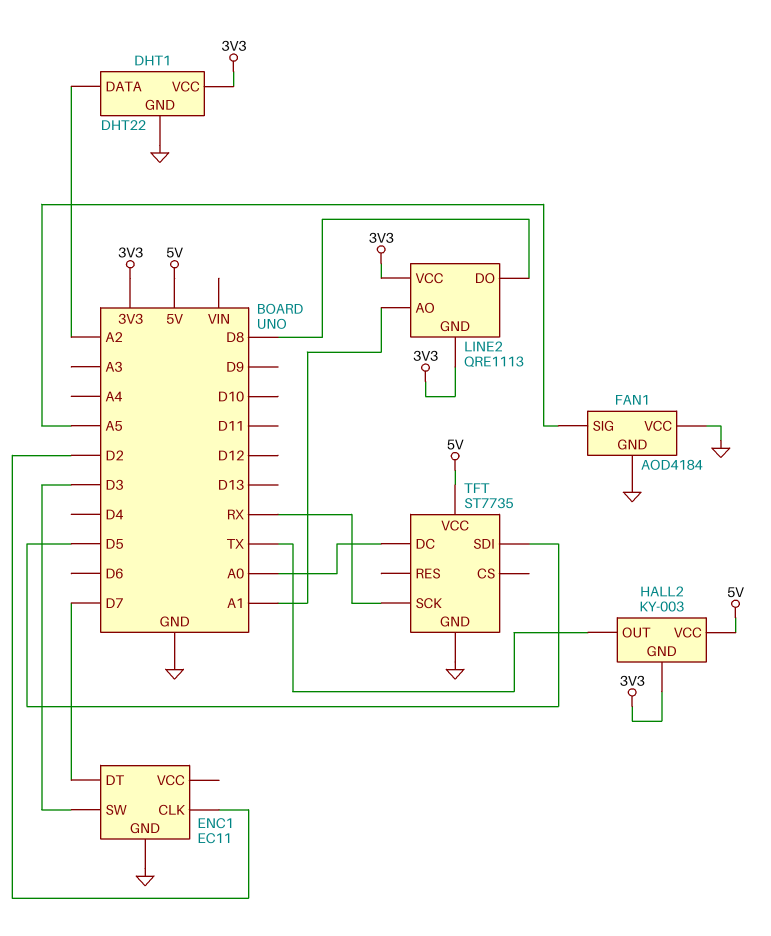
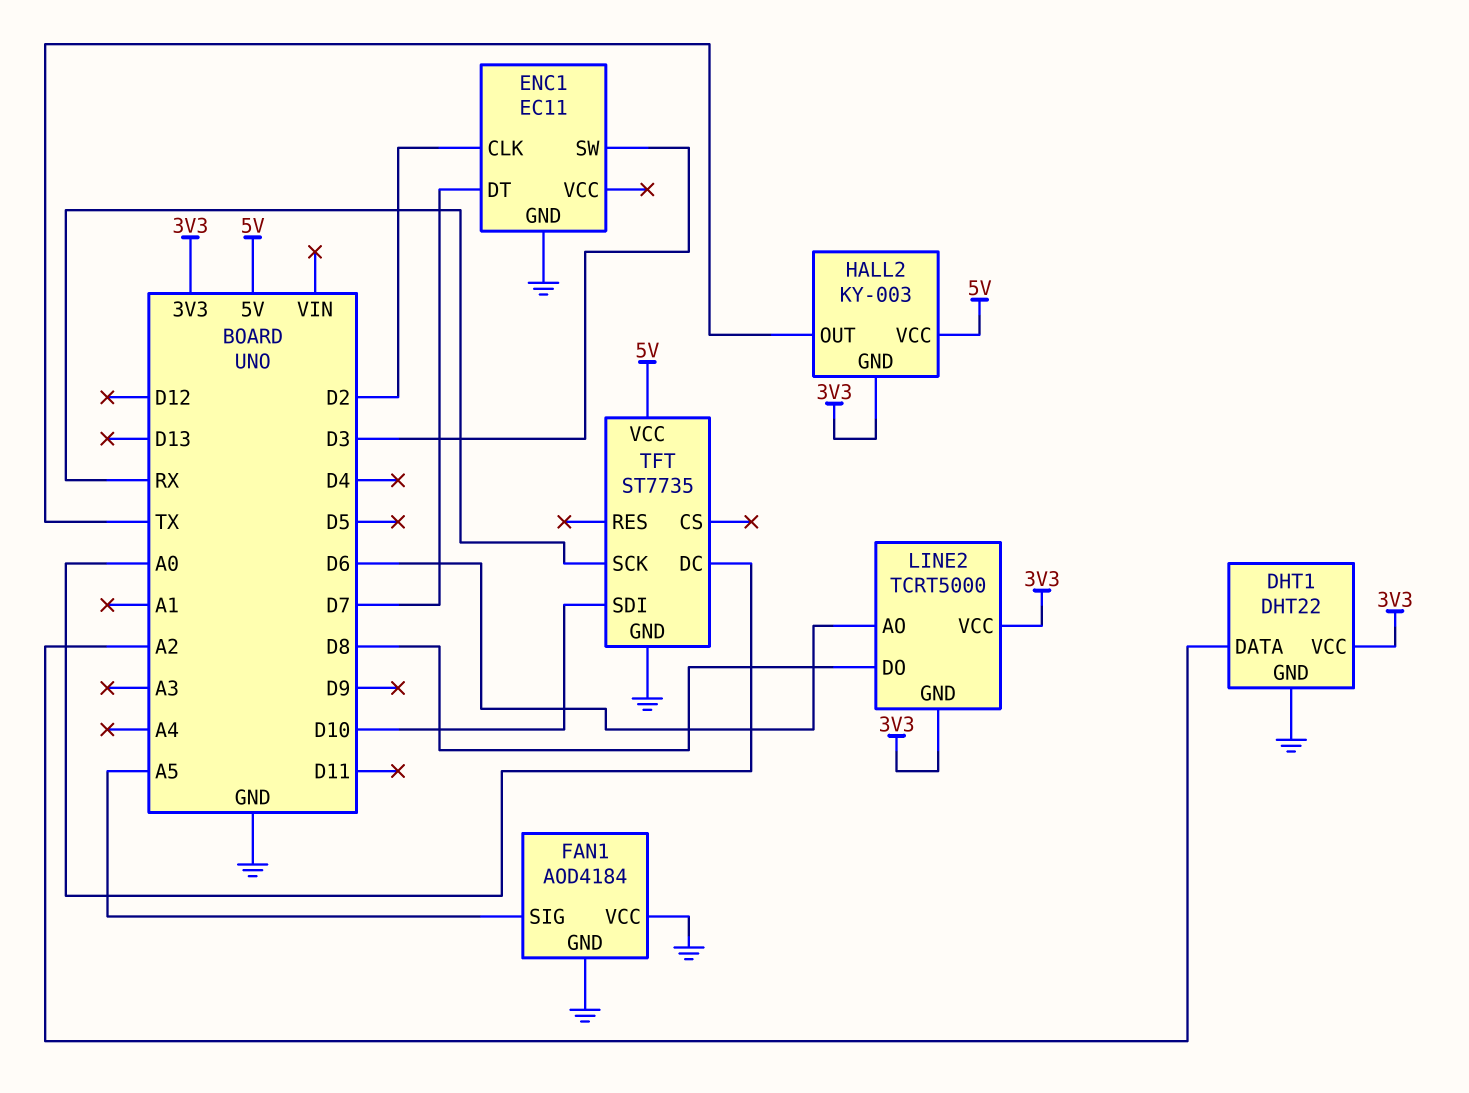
LINE2: QRE1113 -> TCRT5000
LINE2 pin AO: A1 -> D6
TFT pin SDI: D5 -> D10

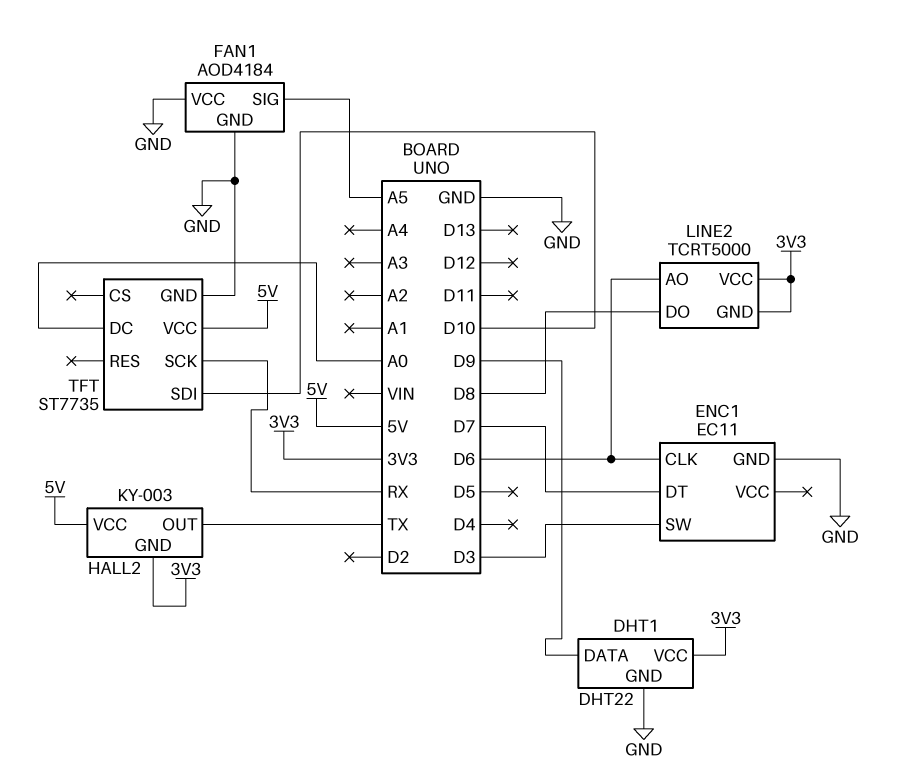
DHT1 pin DATA: A2 -> D9
ENC1 pin CLK: D2 -> D6

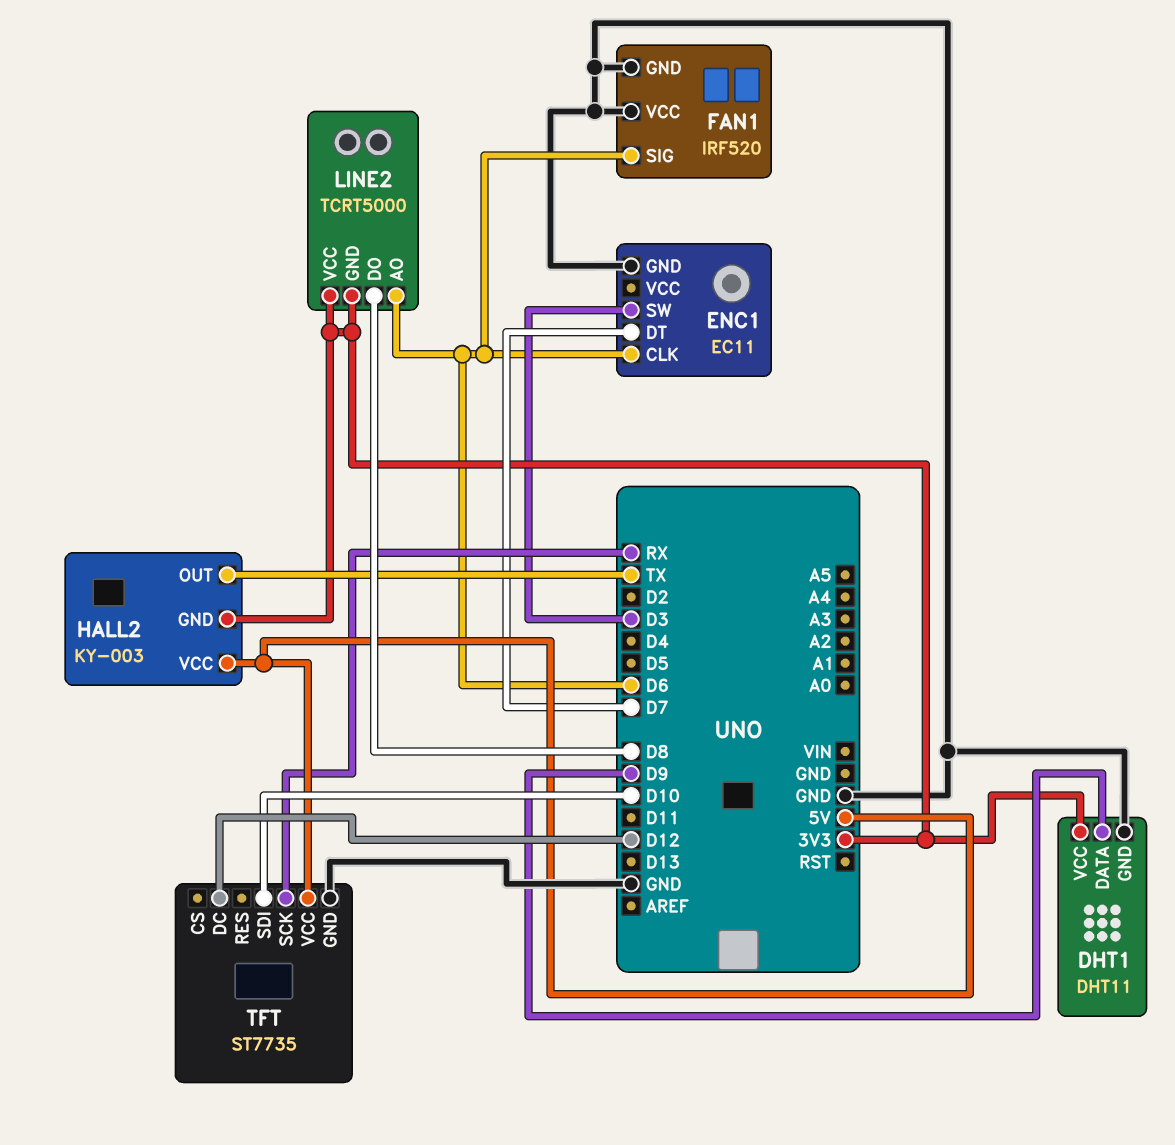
DHT1: DHT22 -> DHT11
FAN1: AOD4184 -> IRF520
FAN1 pin SIG: A5 -> D6
TFT pin DC: A0 -> D12

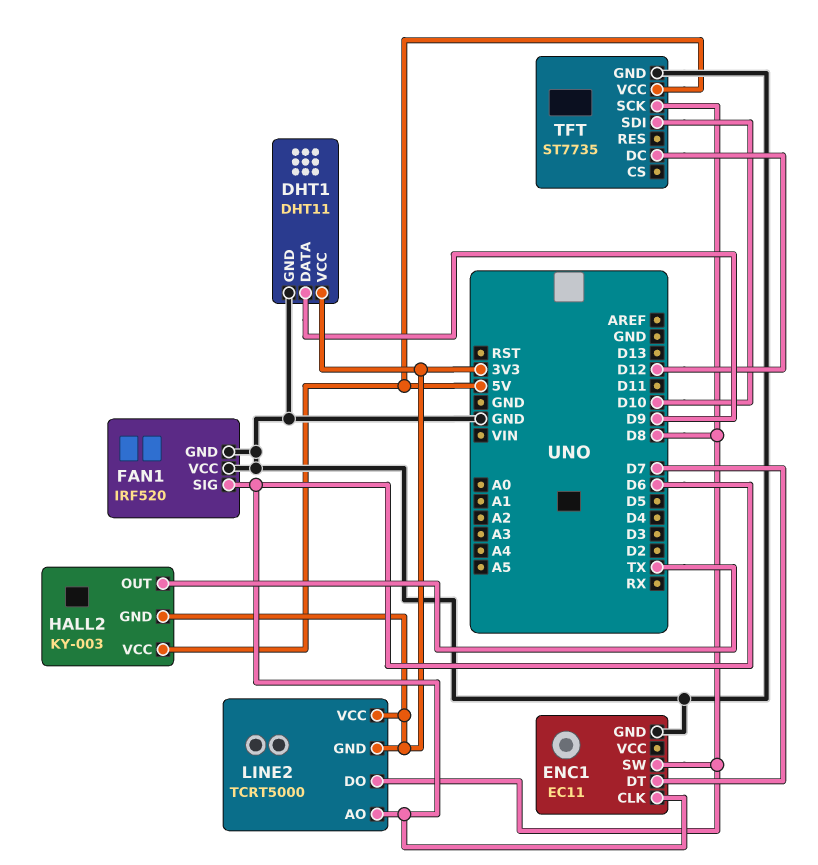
ENC1 pin SW: D3 -> D8
TFT pin SCK: RX -> D8

